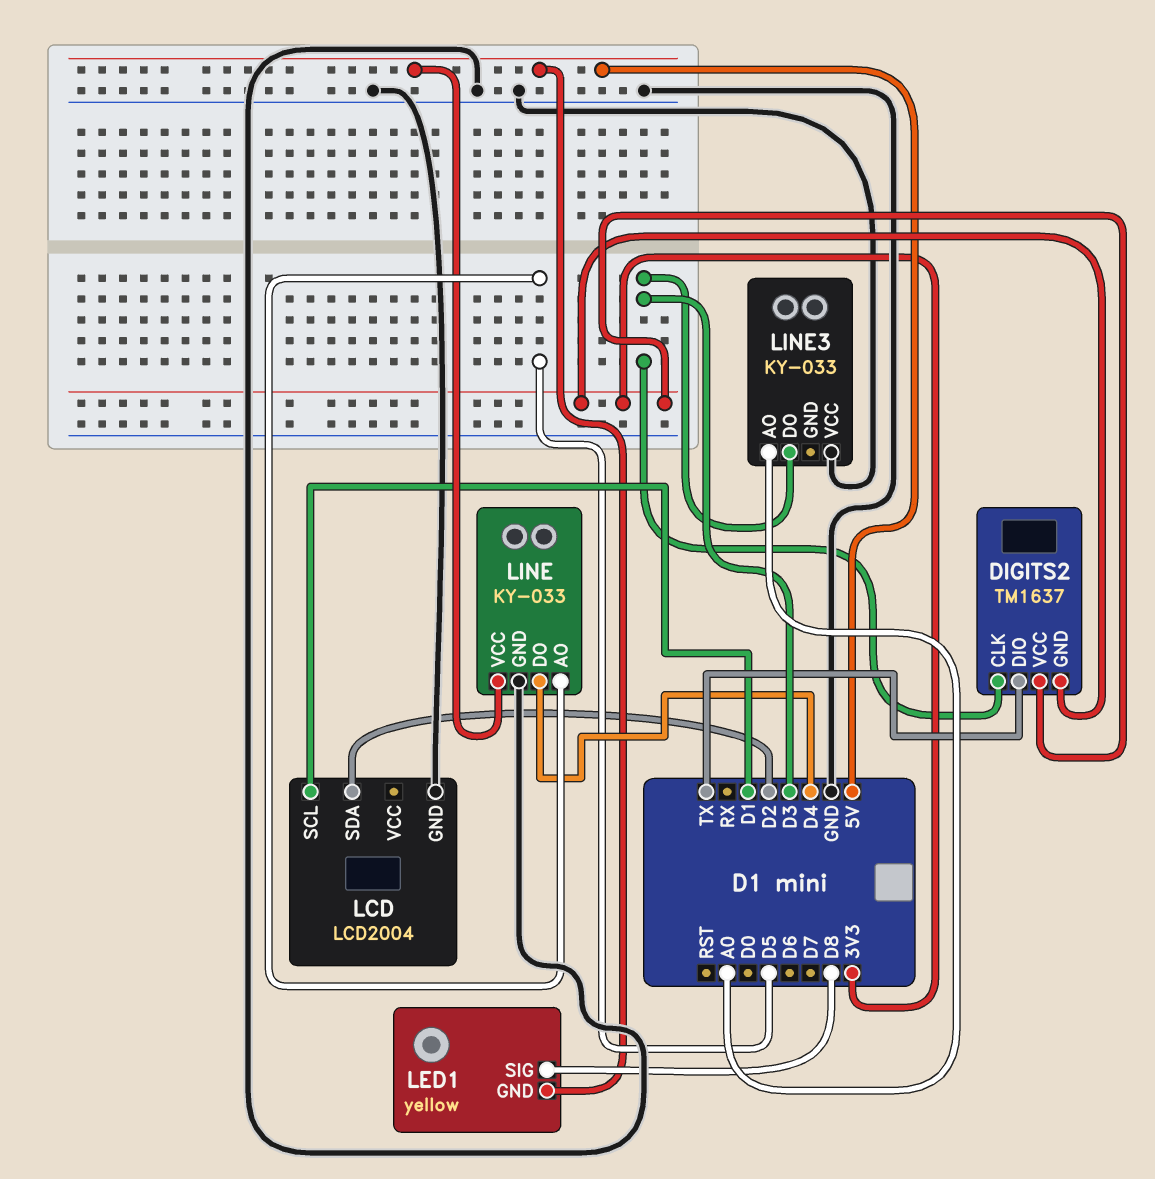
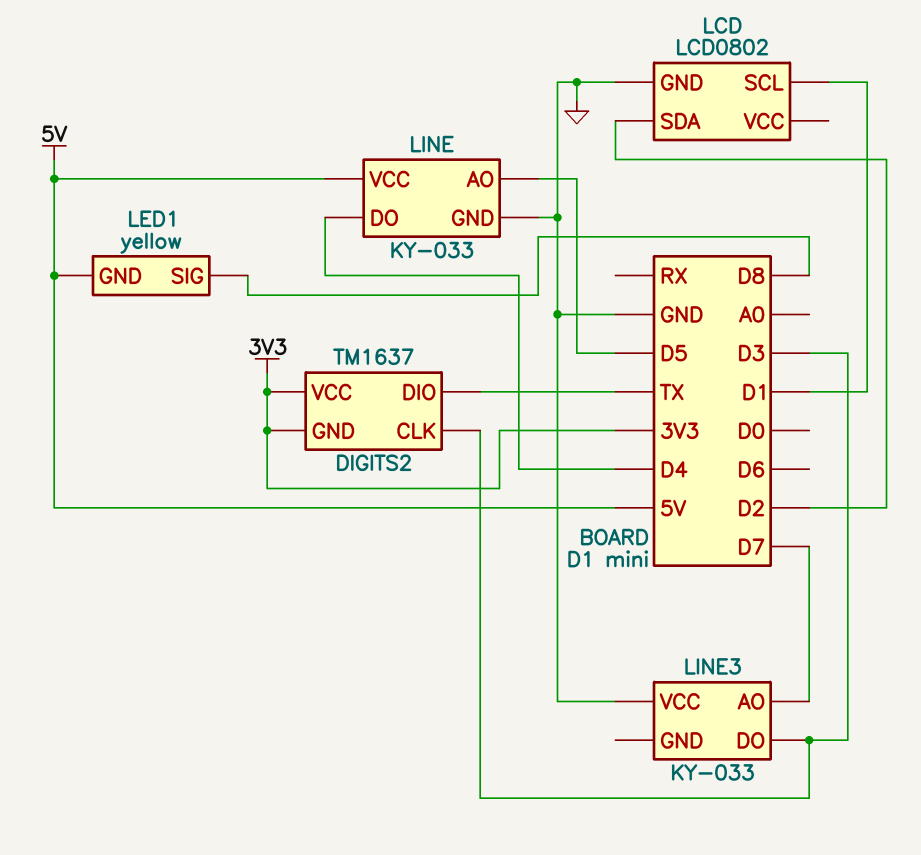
LCD: LCD2004 -> LCD0802
LINE3 pin AO: A0 -> D7

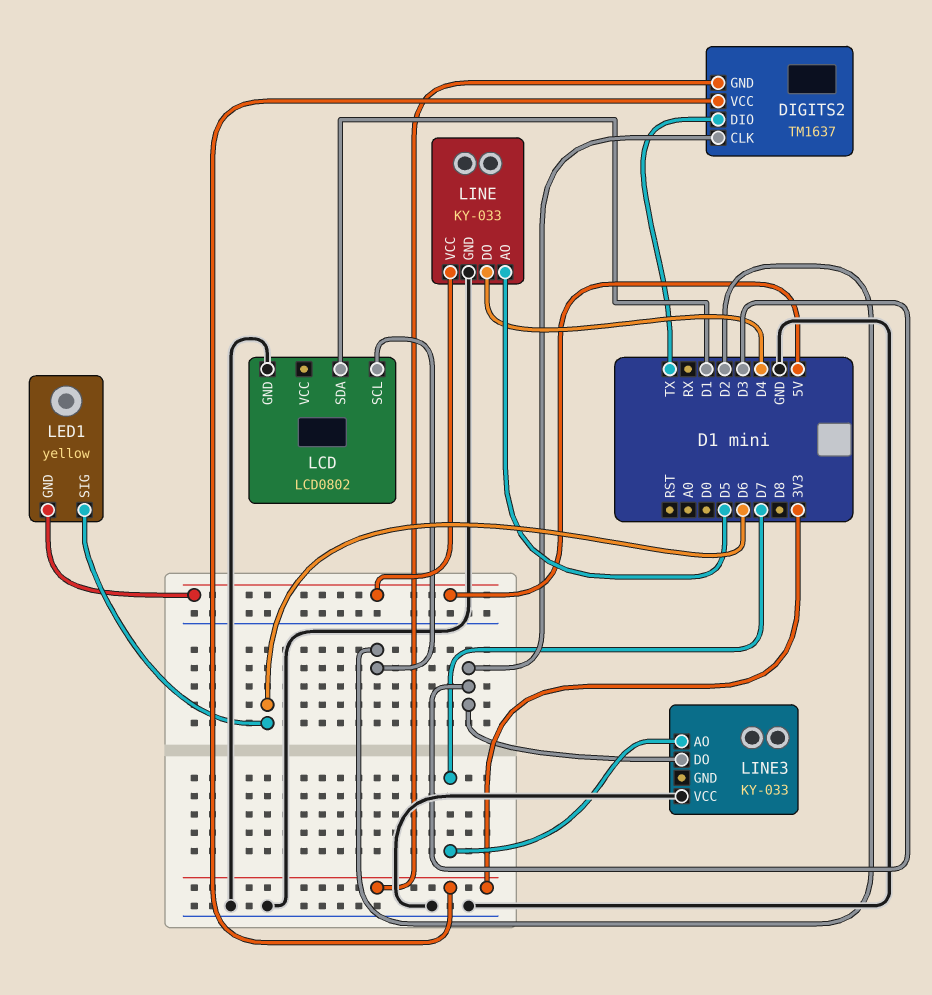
LCD pin SCL: D1 -> D2
LCD pin SDA: D2 -> D1
LED1 pin SIG: D8 -> D6

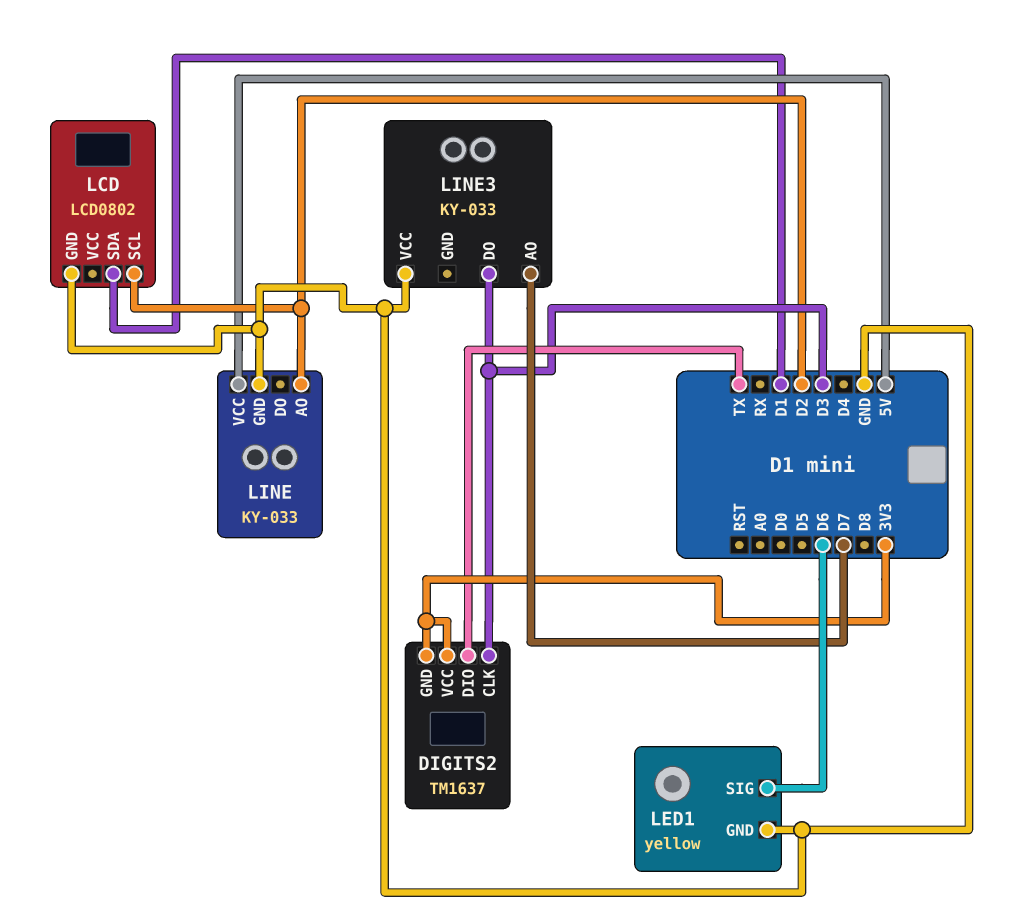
LED1 pin GND: 5V -> GND
LINE pin AO: D5 -> D2
LINE pin DO: D4 -> none

